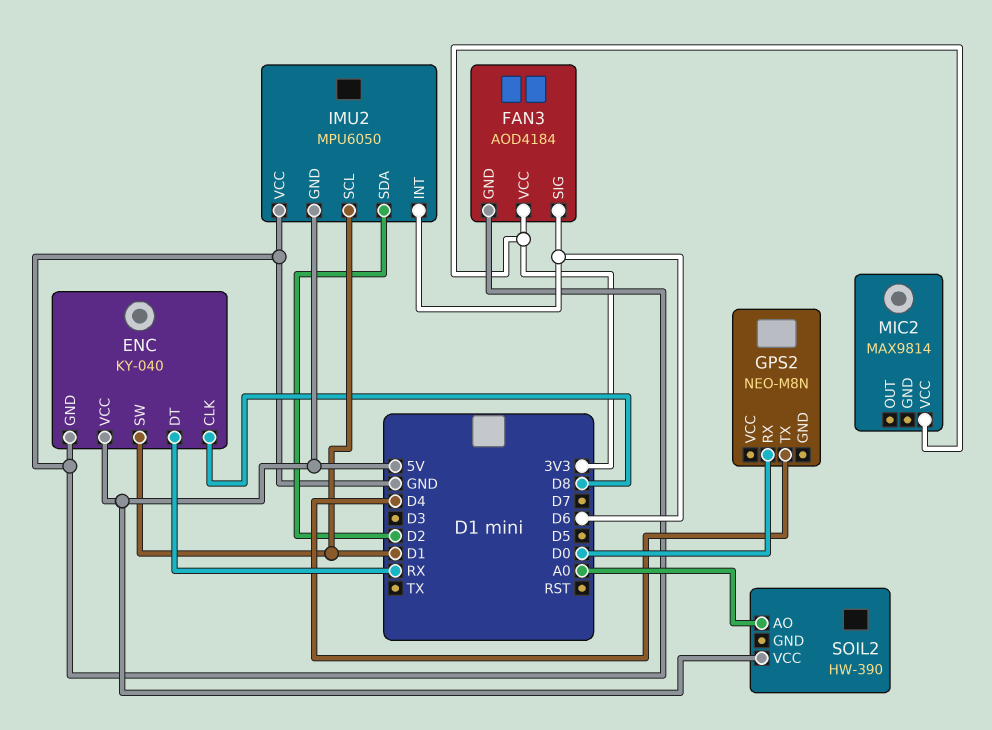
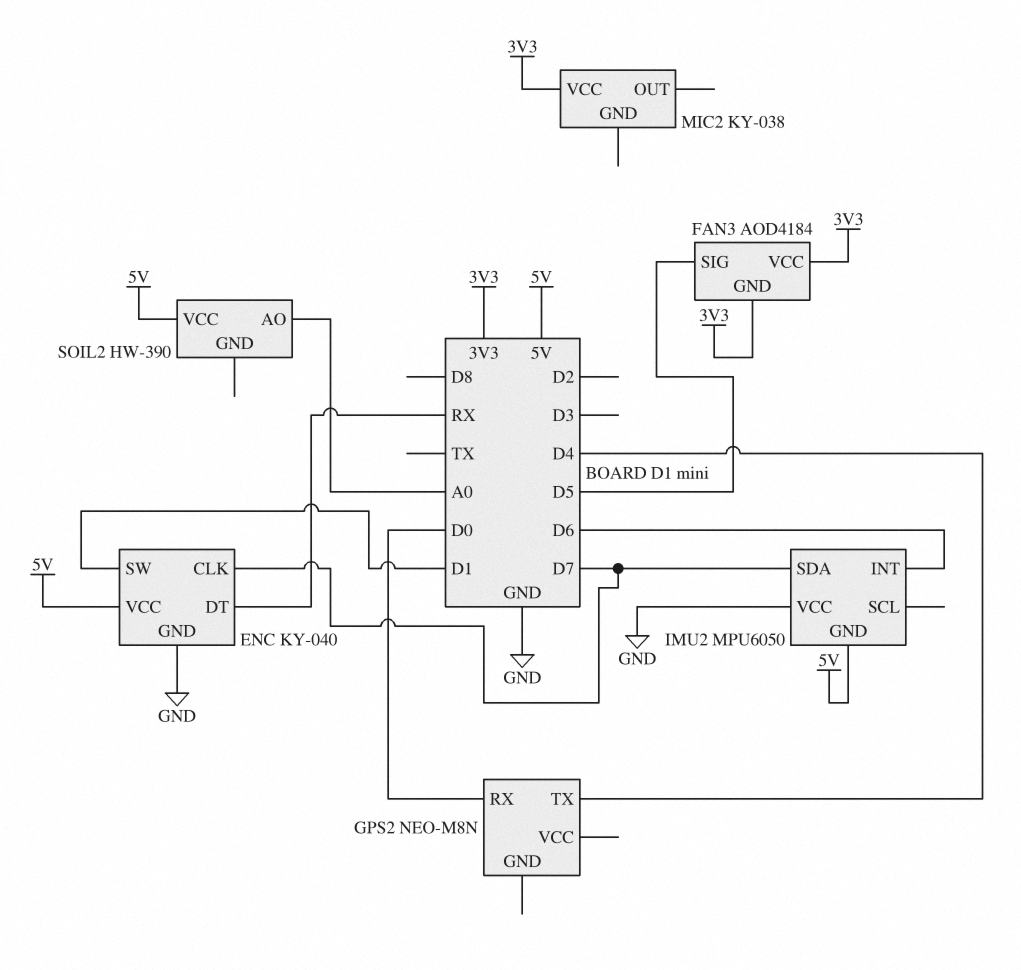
ENC pin CLK: D8 -> D7
FAN3 pin GND: GND -> 3V3
FAN3 pin SIG: D6 -> D5
IMU2 pin SCL: D1 -> none
IMU2 pin SDA: D2 -> D7
MIC2: MAX9814 -> KY-038

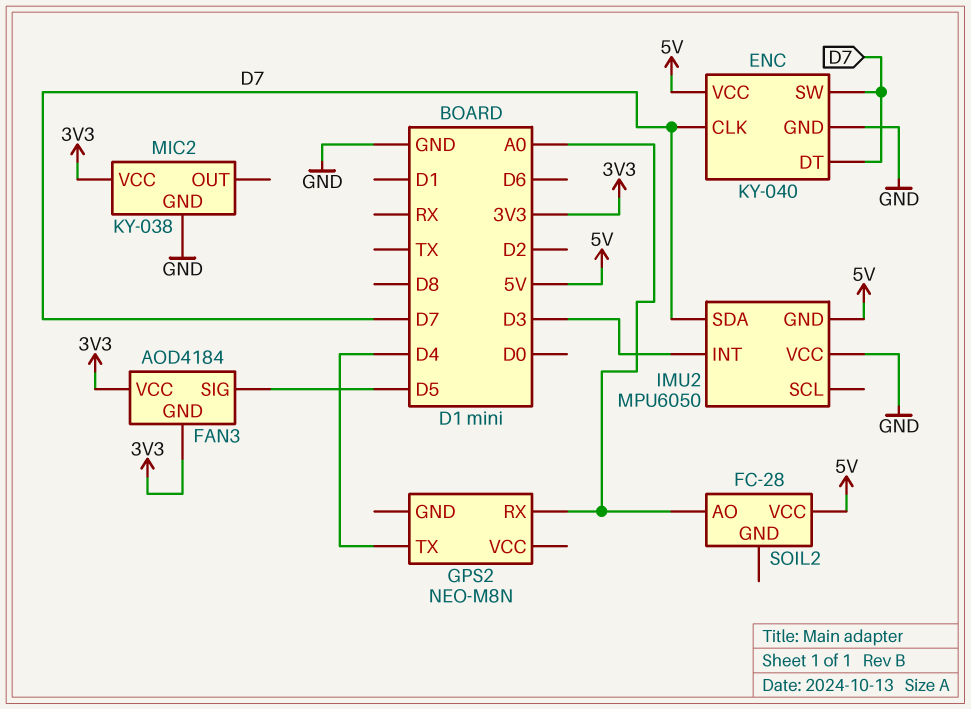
ENC pin DT: RX -> D7
ENC pin SW: D1 -> D7
GPS2 pin RX: D0 -> A0
IMU2 pin INT: D6 -> D3
MIC2 pin GND: none -> GND
SOIL2: HW-390 -> FC-28

